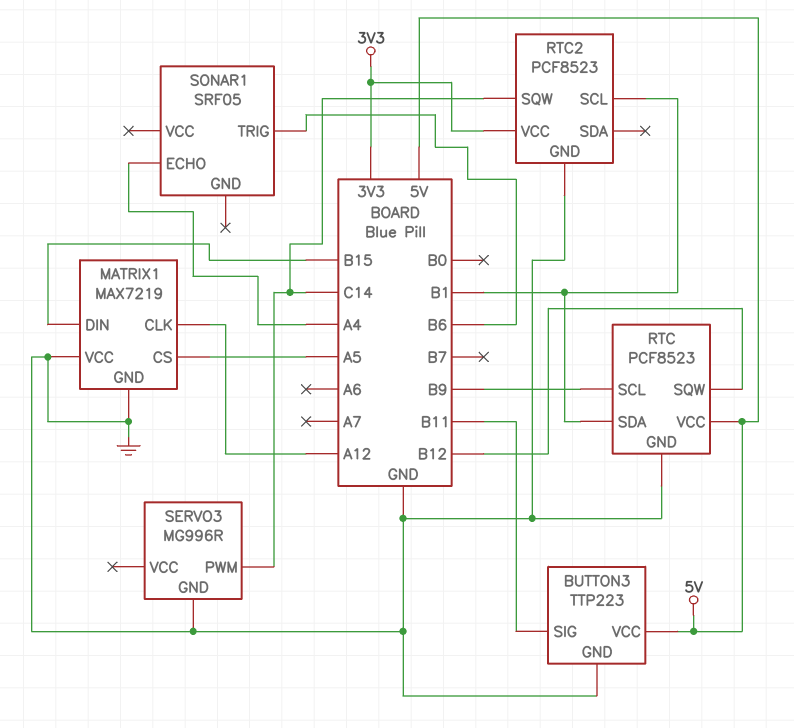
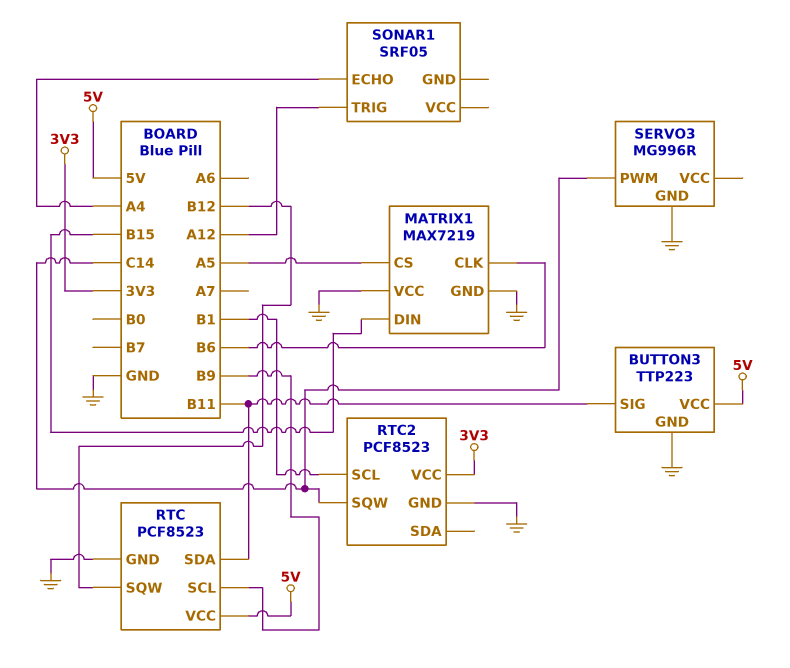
MATRIX1 pin CLK: A12 -> B6
RTC pin SDA: B1 -> B11
SONAR1 pin TRIG: B6 -> A12

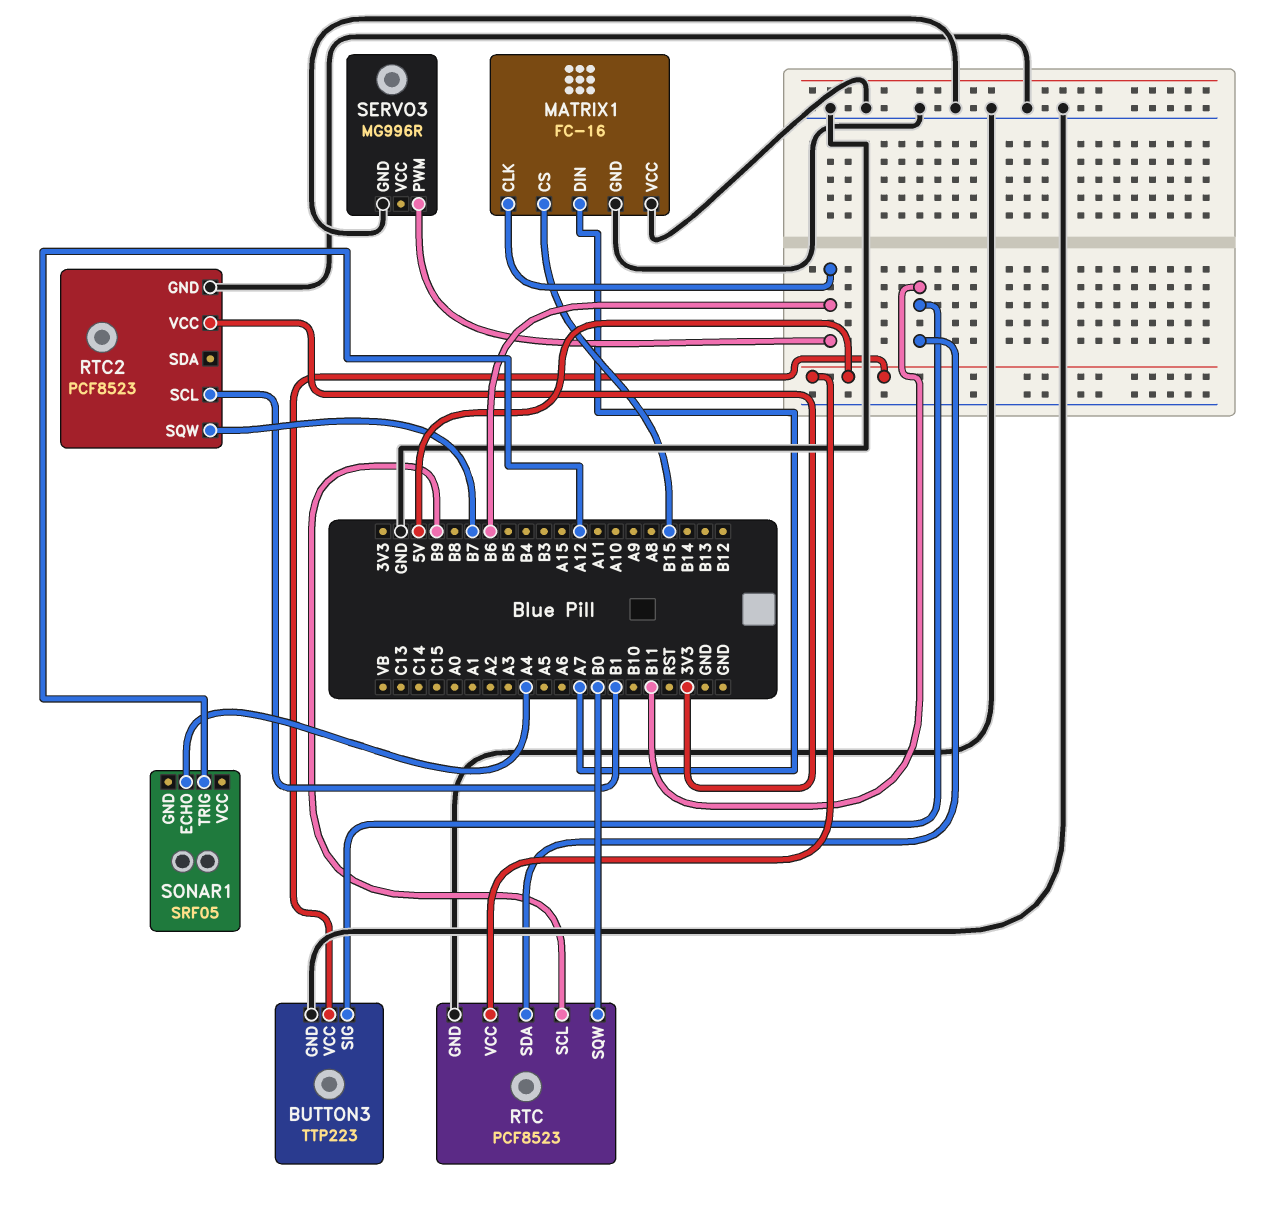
MATRIX1: MAX7219 -> FC-16
MATRIX1 pin CS: A5 -> B15
MATRIX1 pin DIN: B15 -> A7
RTC pin SQW: B12 -> B0
RTC2 pin SQW: C14 -> B7
SERVO3 pin PWM: C14 -> B6

